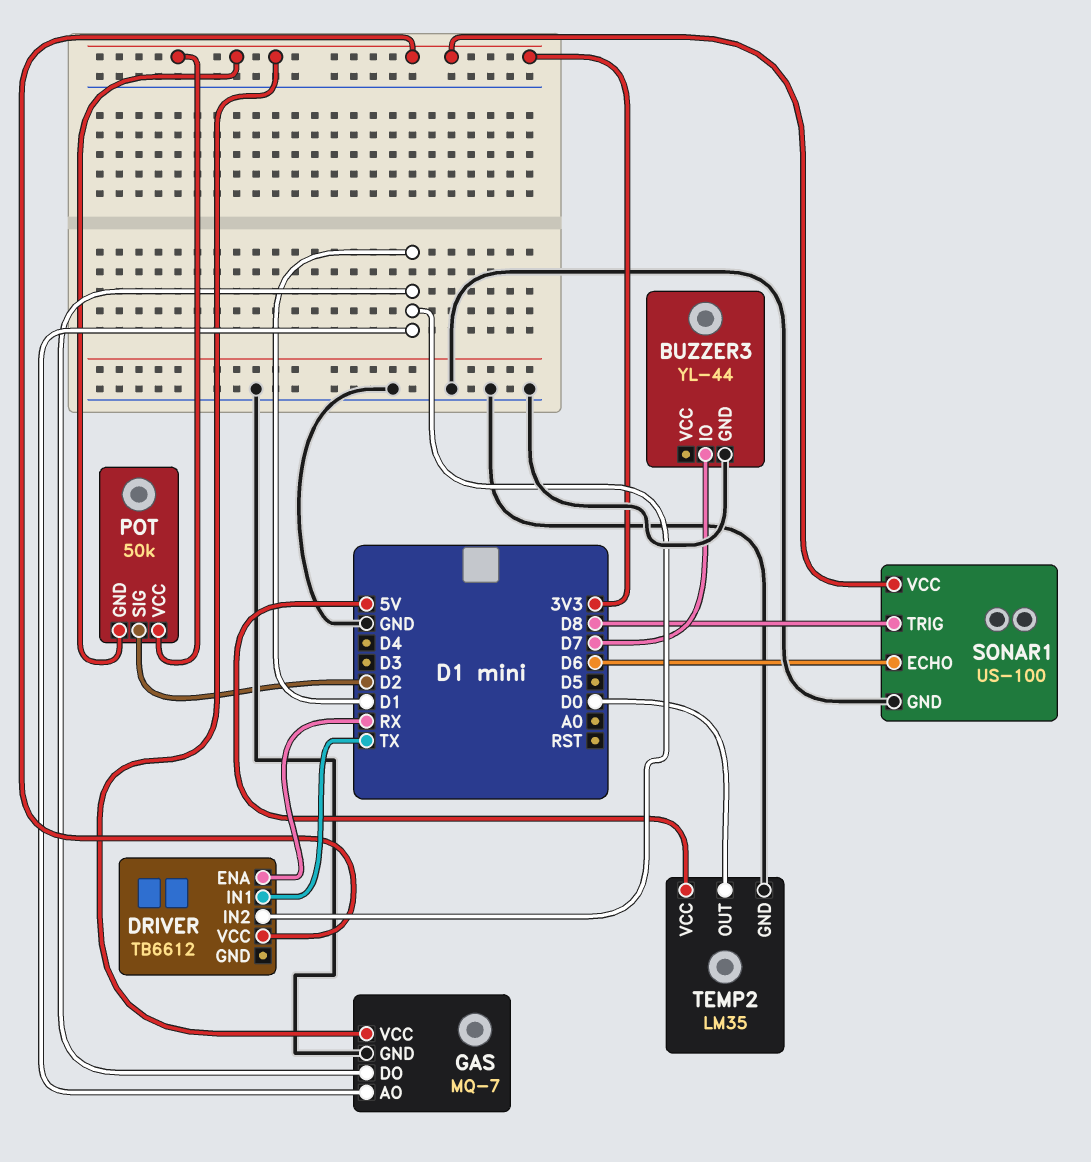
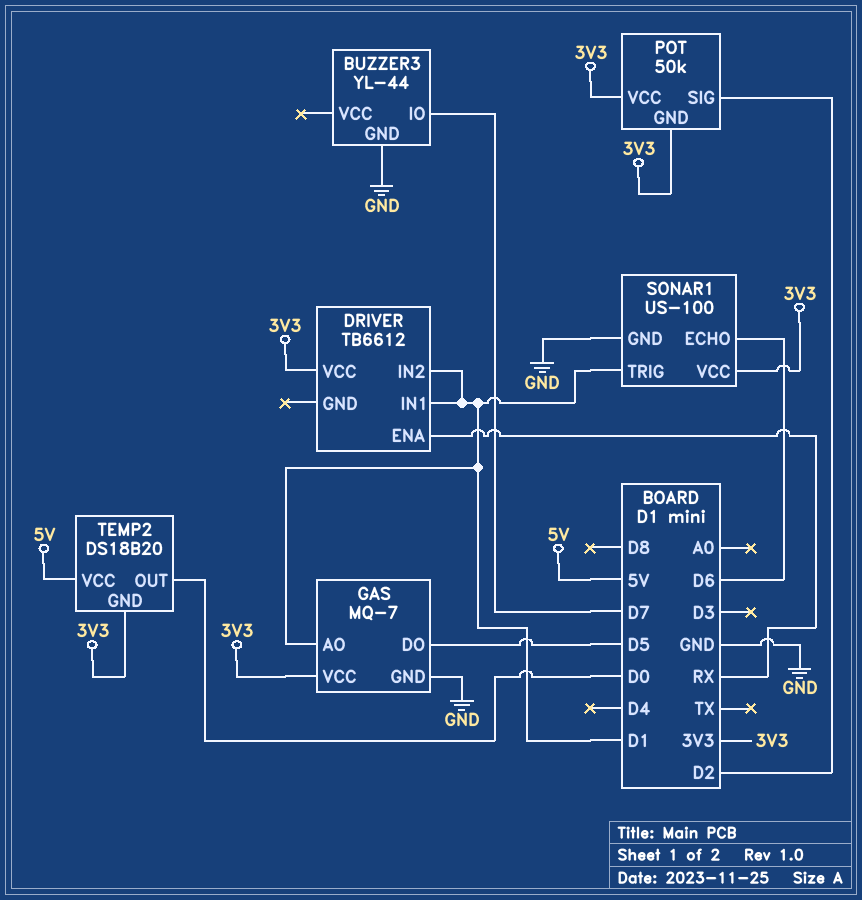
DRIVER pin IN1: TX -> D1
GAS pin DO: D1 -> D5
SONAR1 pin TRIG: D8 -> D1
TEMP2: LM35 -> DS18B20
TEMP2 pin GND: GND -> 3V3

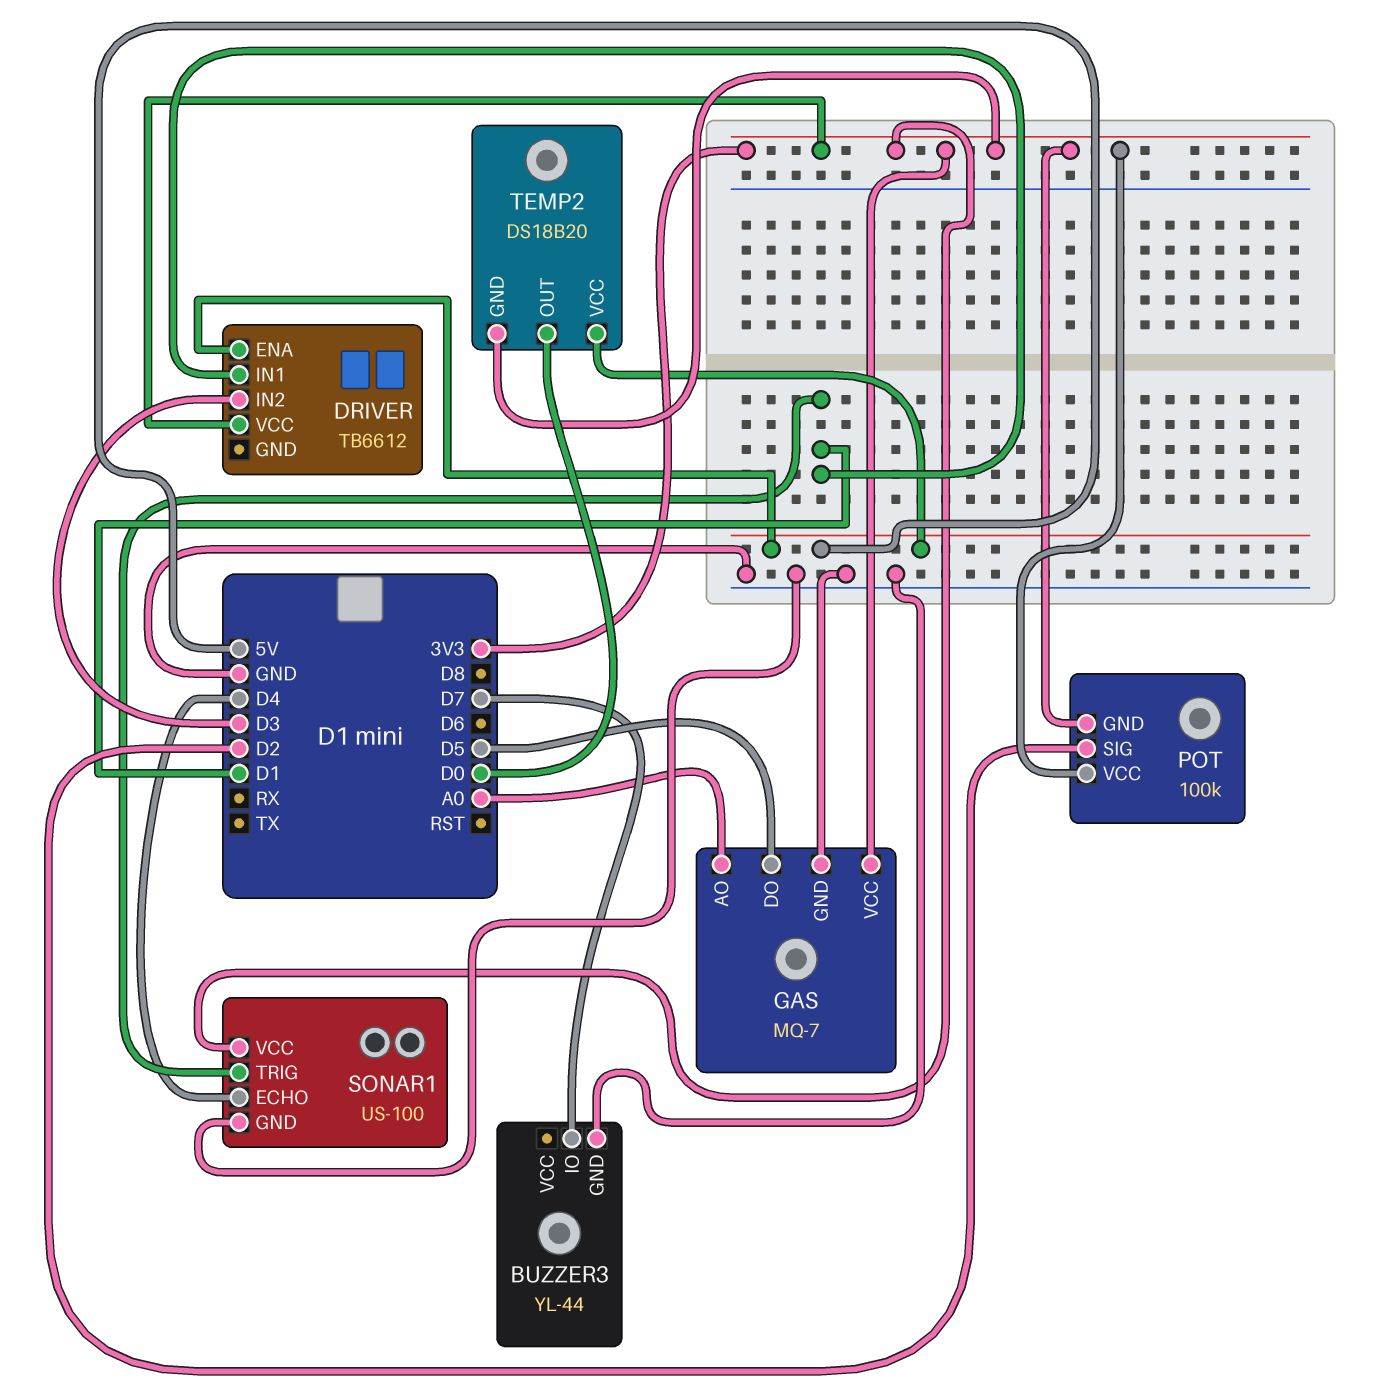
DRIVER pin ENA: RX -> 5V
DRIVER pin IN2: D1 -> D3
GAS pin AO: D1 -> A0
POT: 50k -> 100k
SONAR1 pin ECHO: D6 -> D4

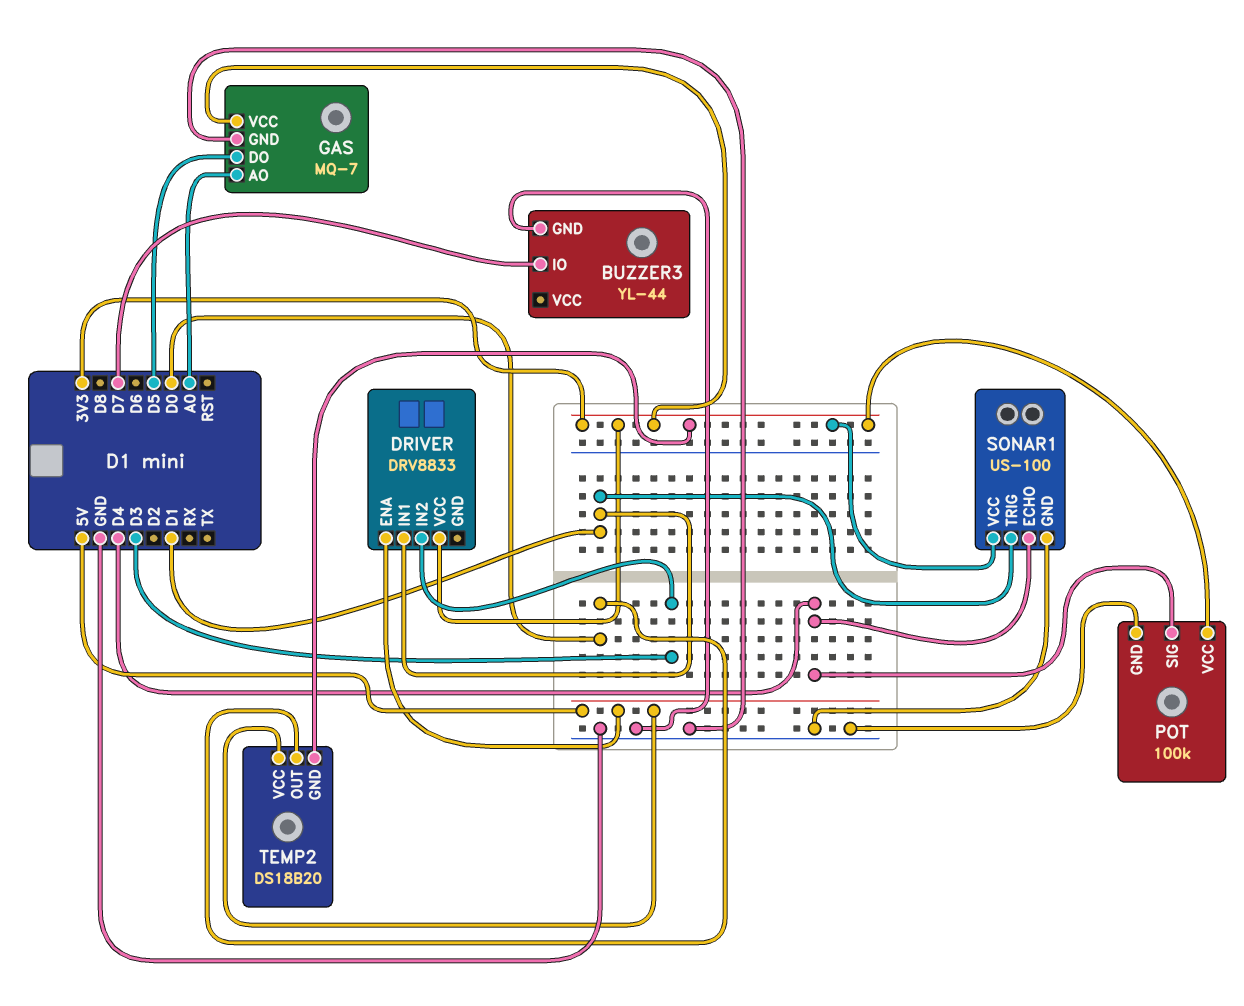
DRIVER: TB6612 -> DRV8833
POT pin GND: 3V3 -> GND
POT pin SIG: D2 -> D4

